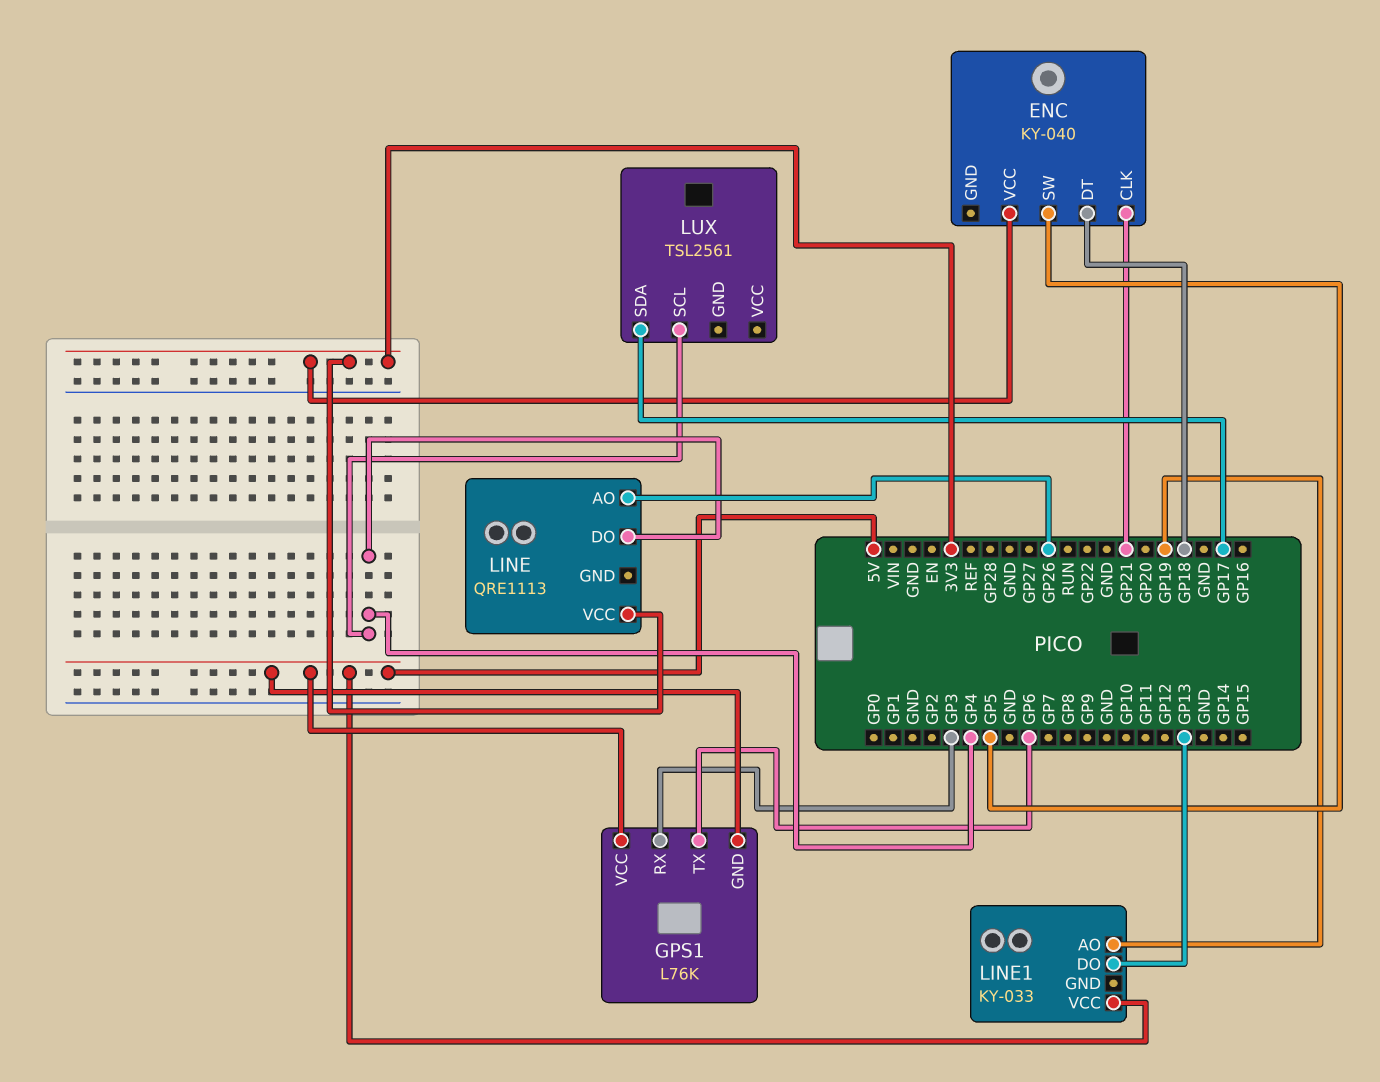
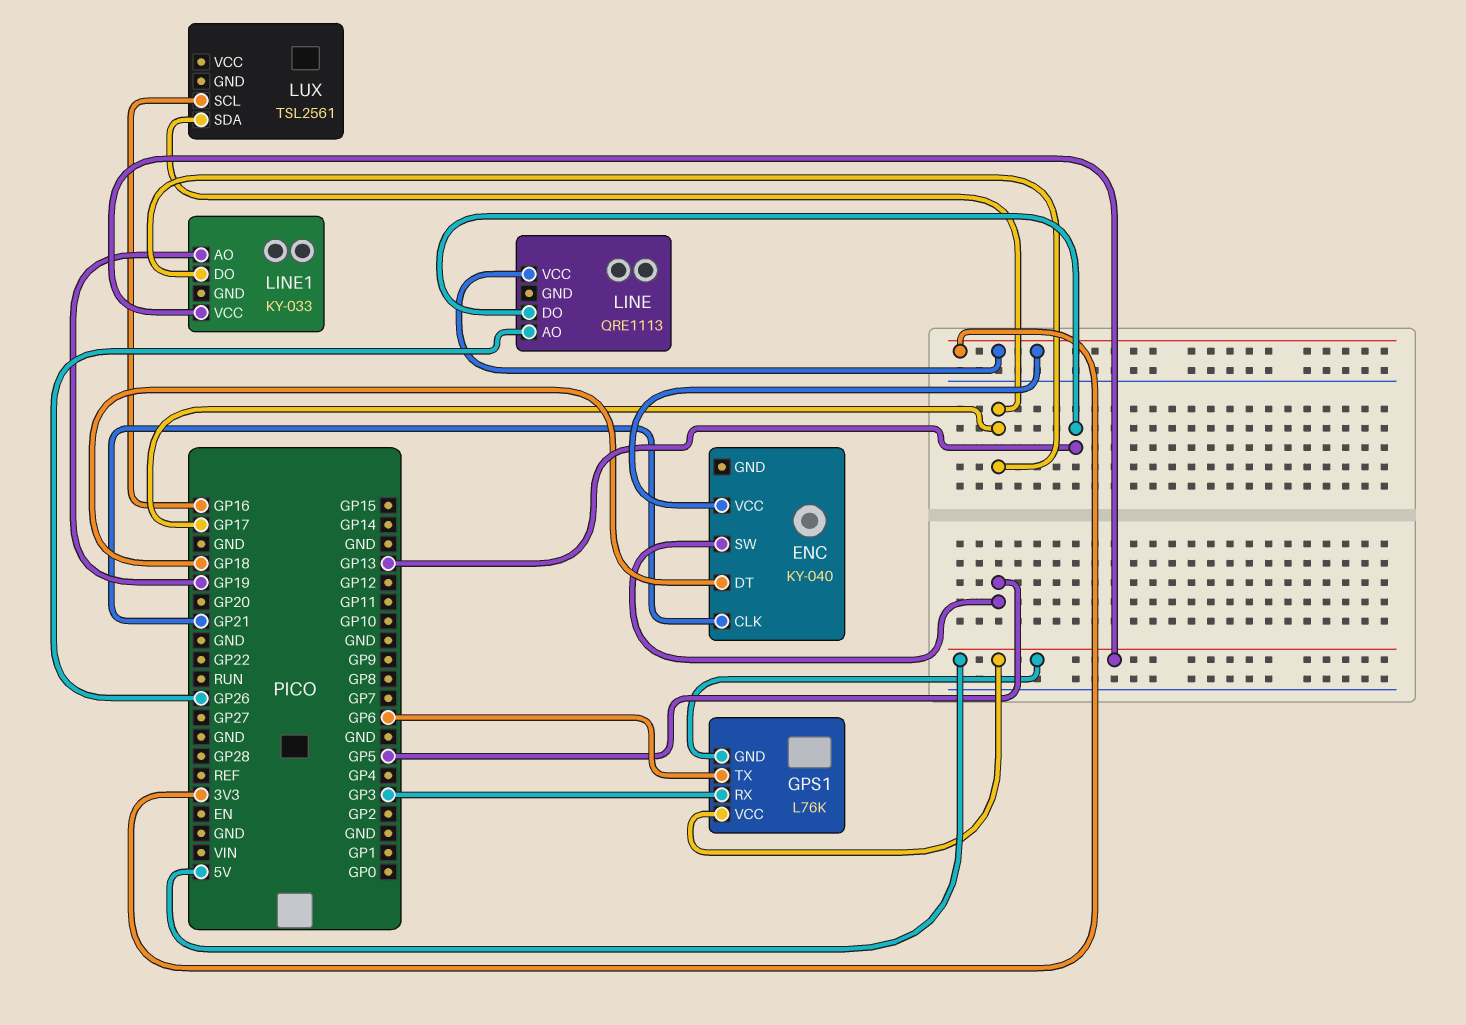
LINE pin DO: GP4 -> GP13
LINE1 pin DO: GP13 -> GP17
LUX pin SCL: GP4 -> GP16

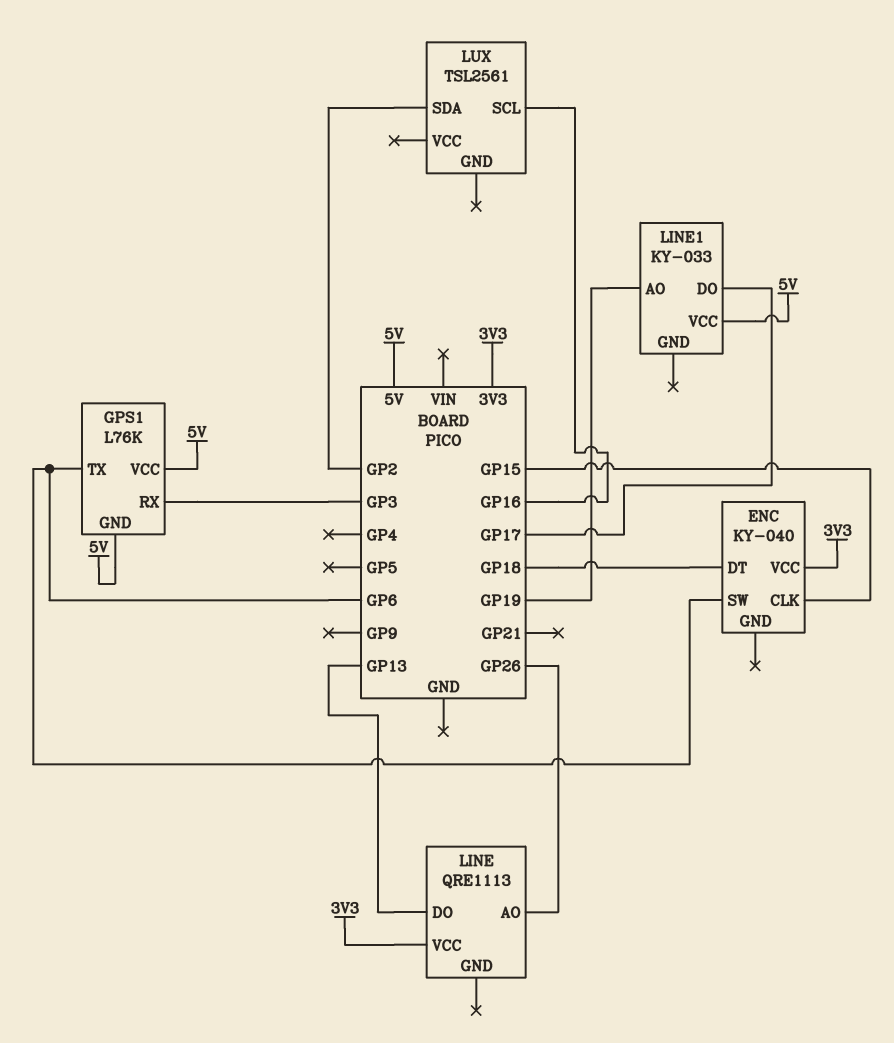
ENC pin CLK: GP21 -> GP15
ENC pin SW: GP5 -> GP6
LUX pin SDA: GP17 -> GP2

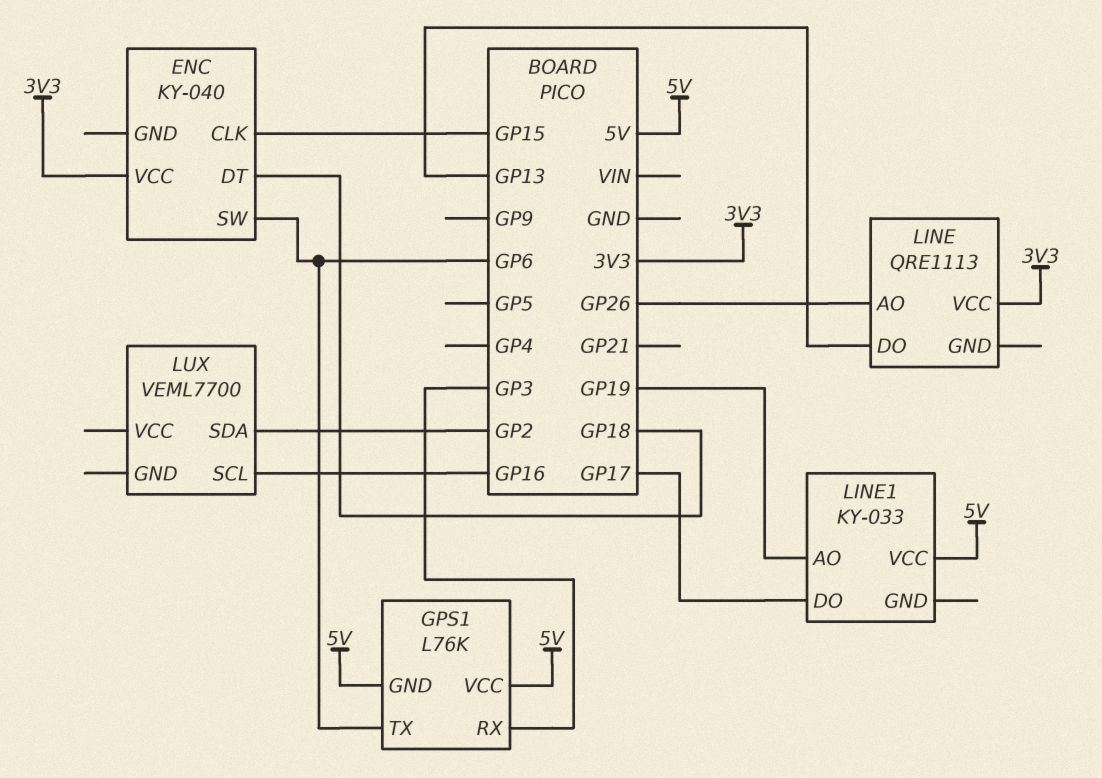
LUX: TSL2561 -> VEML7700

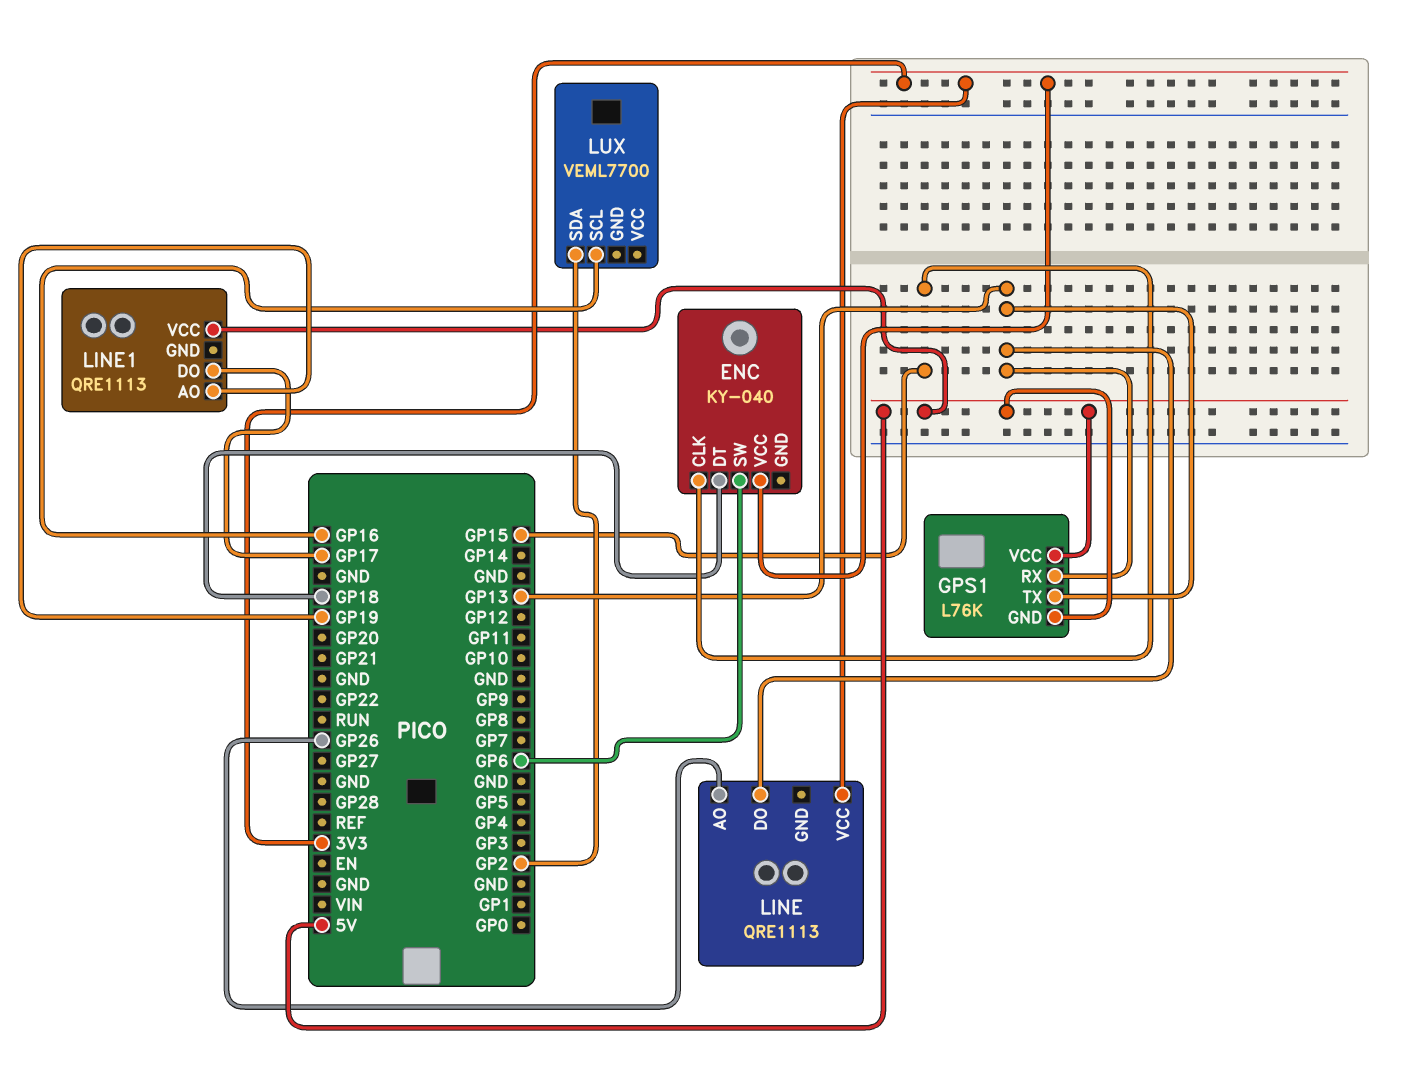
GPS1 pin RX: GP3 -> GP13
GPS1 pin TX: GP6 -> GP13
LINE1: KY-033 -> QRE1113

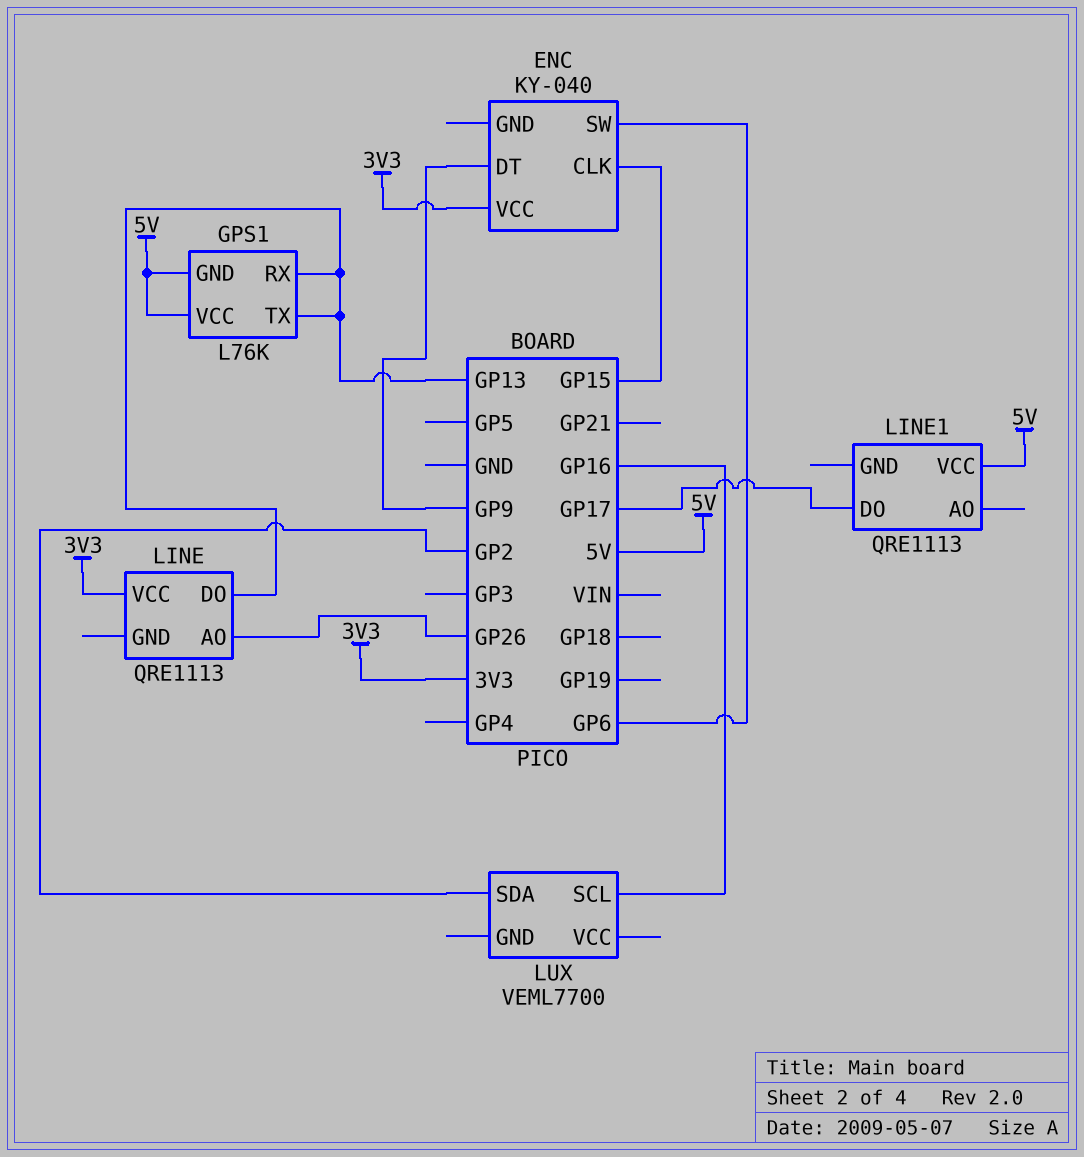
ENC pin DT: GP18 -> GP9
LINE1 pin AO: GP19 -> none

